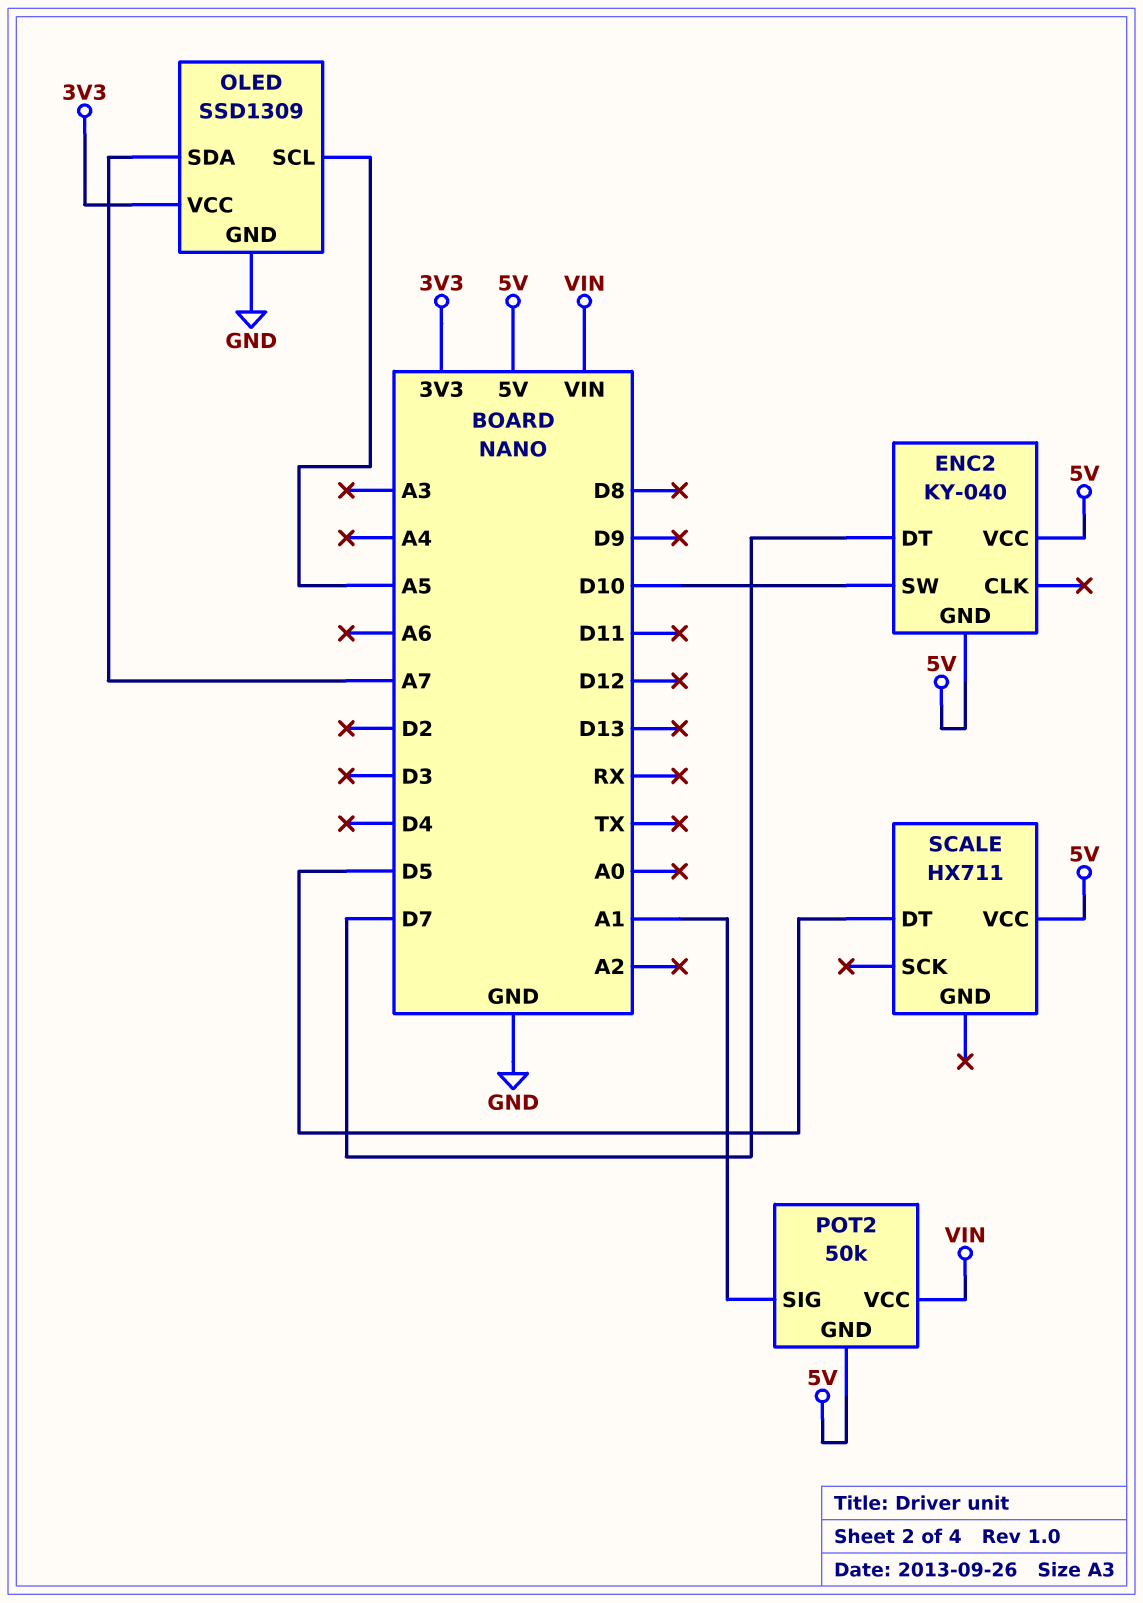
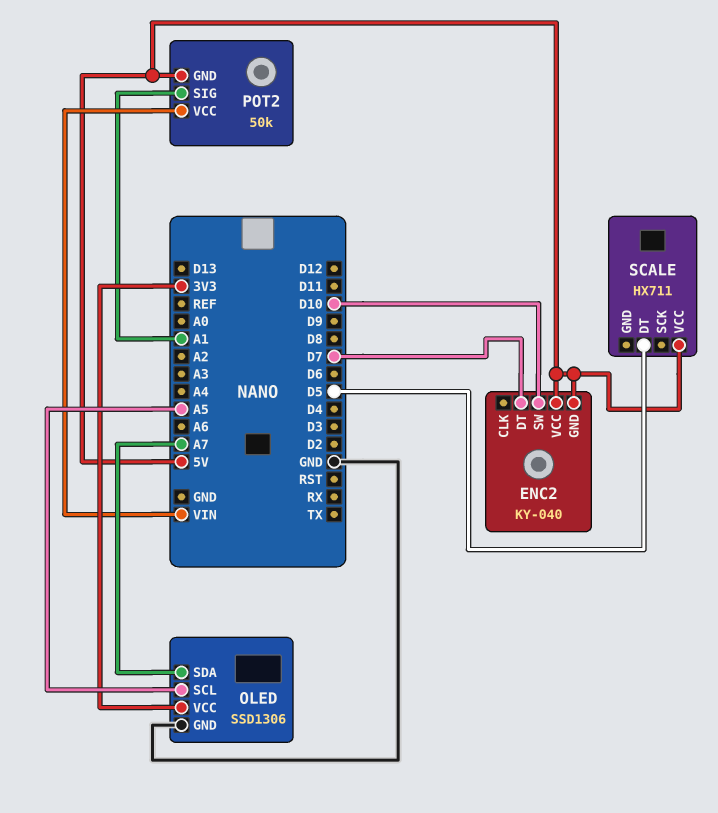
OLED: SSD1309 -> SSD1306

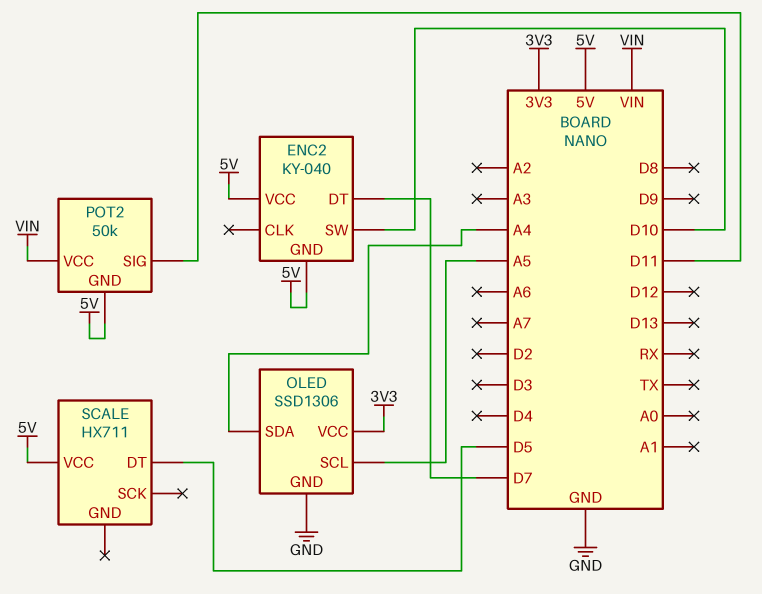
OLED pin SDA: A7 -> A4
POT2 pin SIG: A1 -> D11

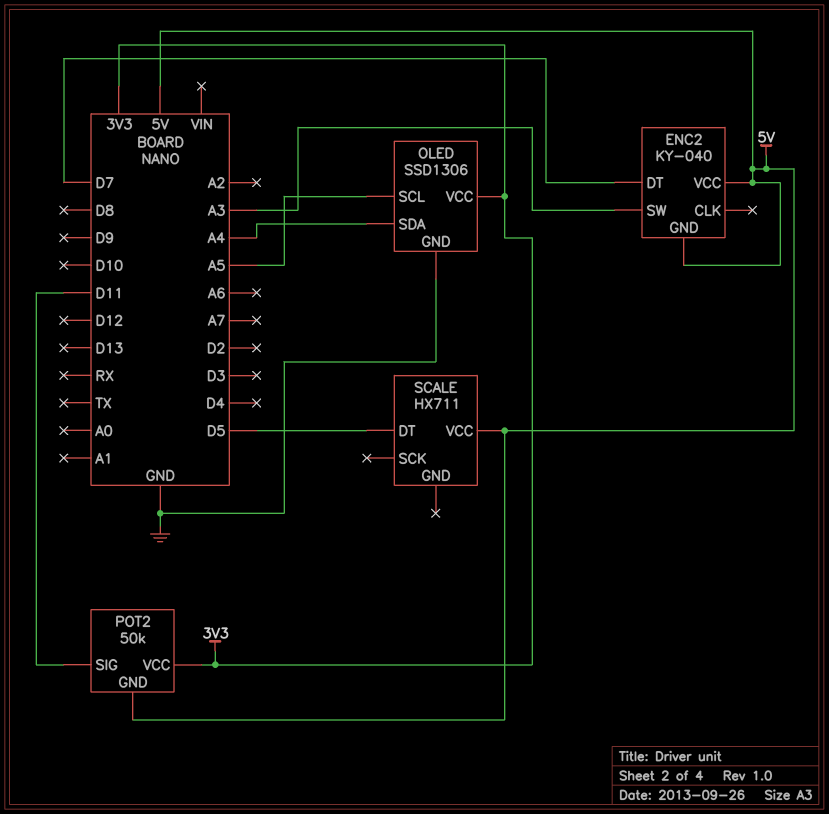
ENC2 pin SW: D10 -> A3
POT2 pin VCC: VIN -> 3V3

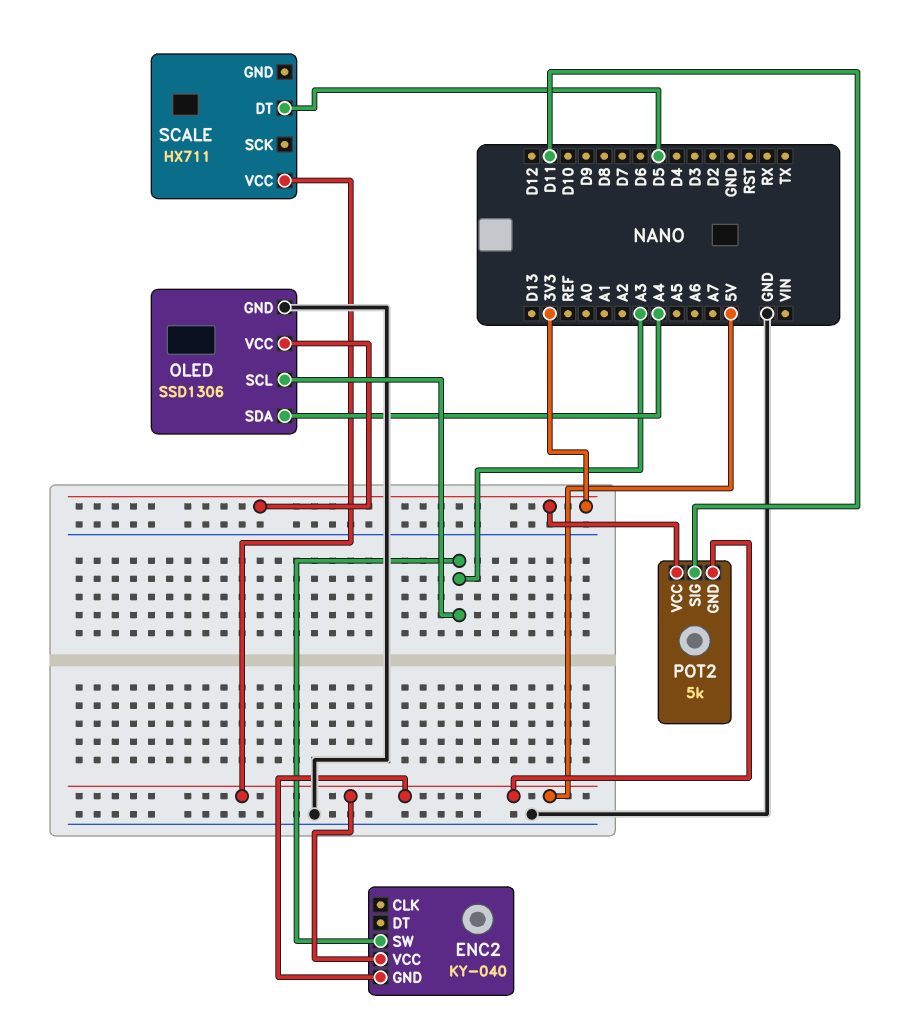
ENC2 pin DT: D7 -> none
OLED pin SCL: A5 -> A3
POT2: 50k -> 5k

